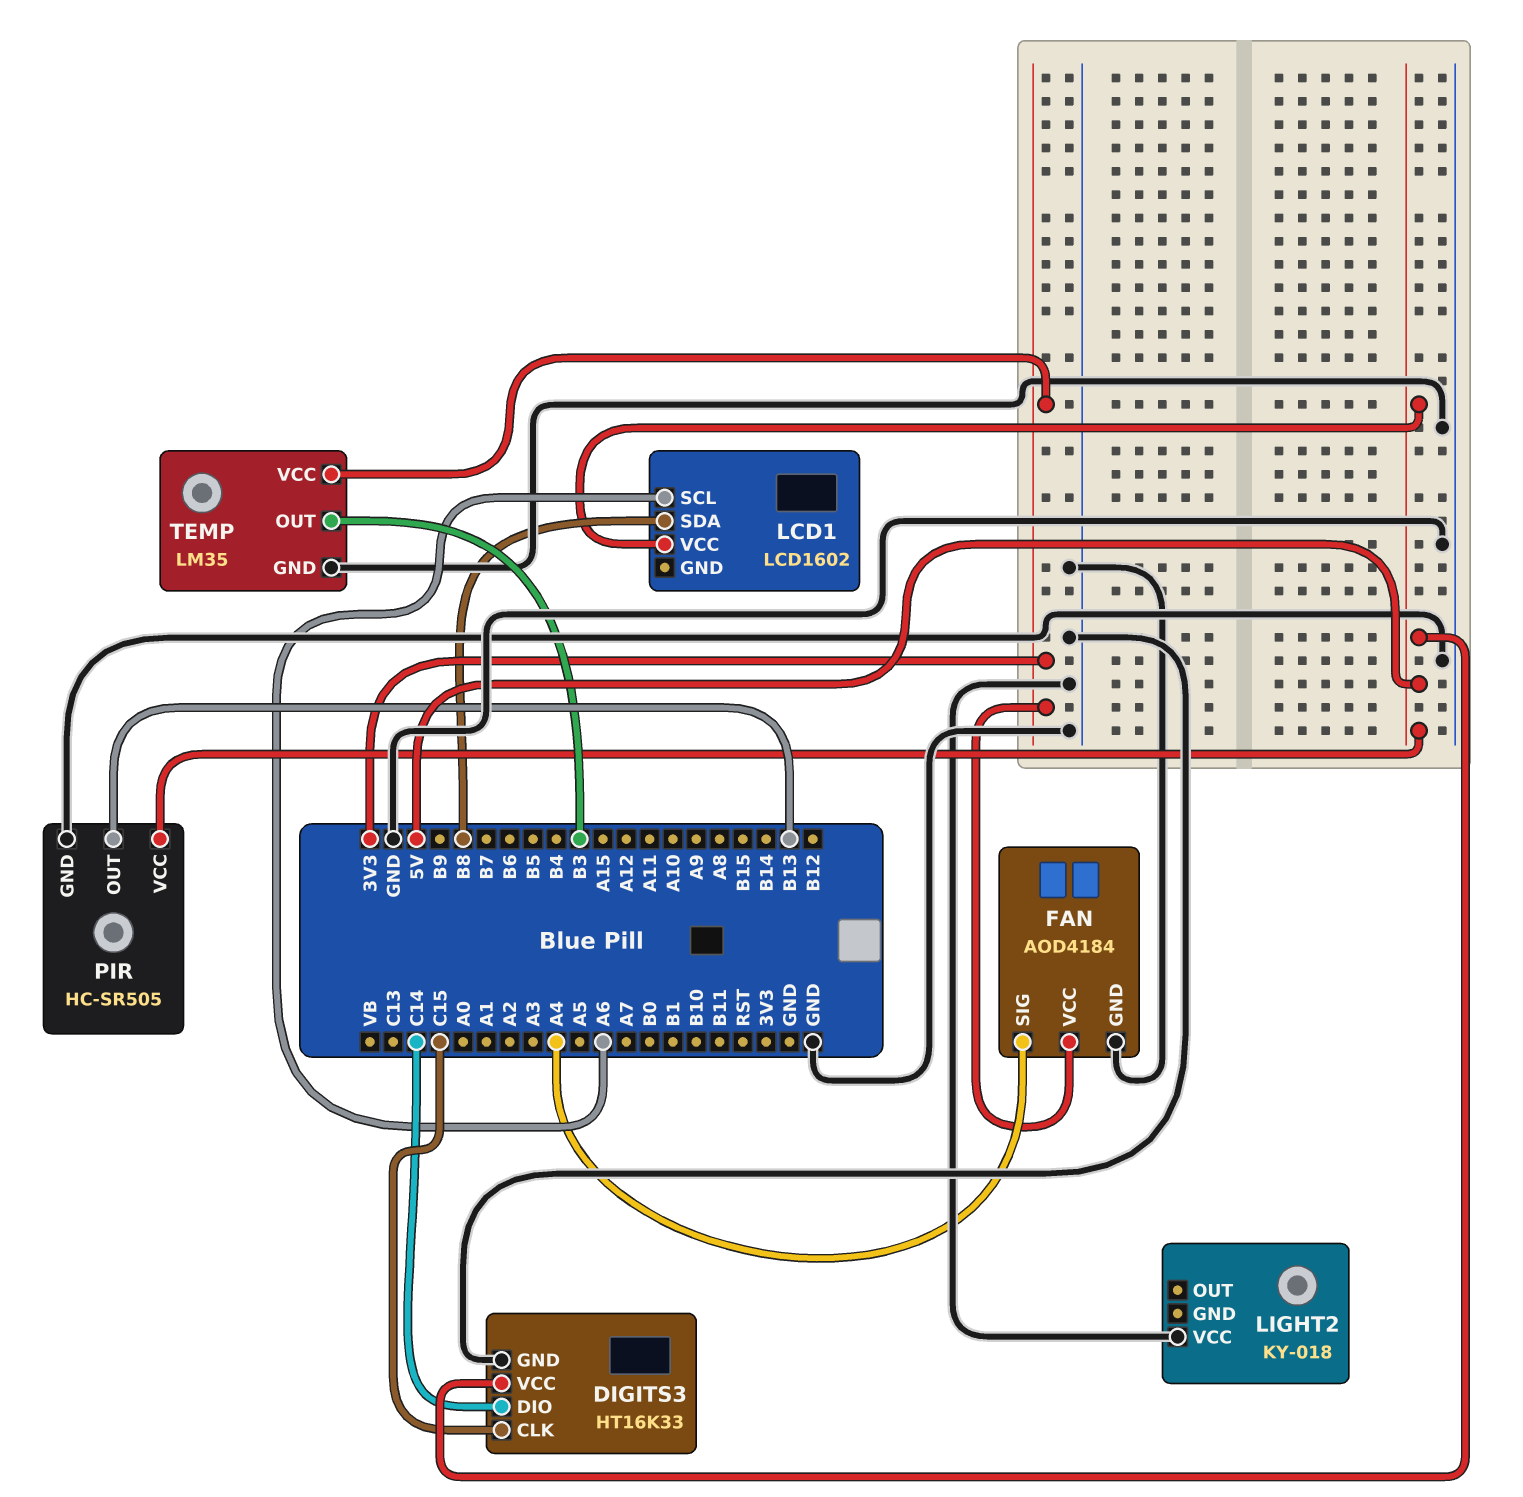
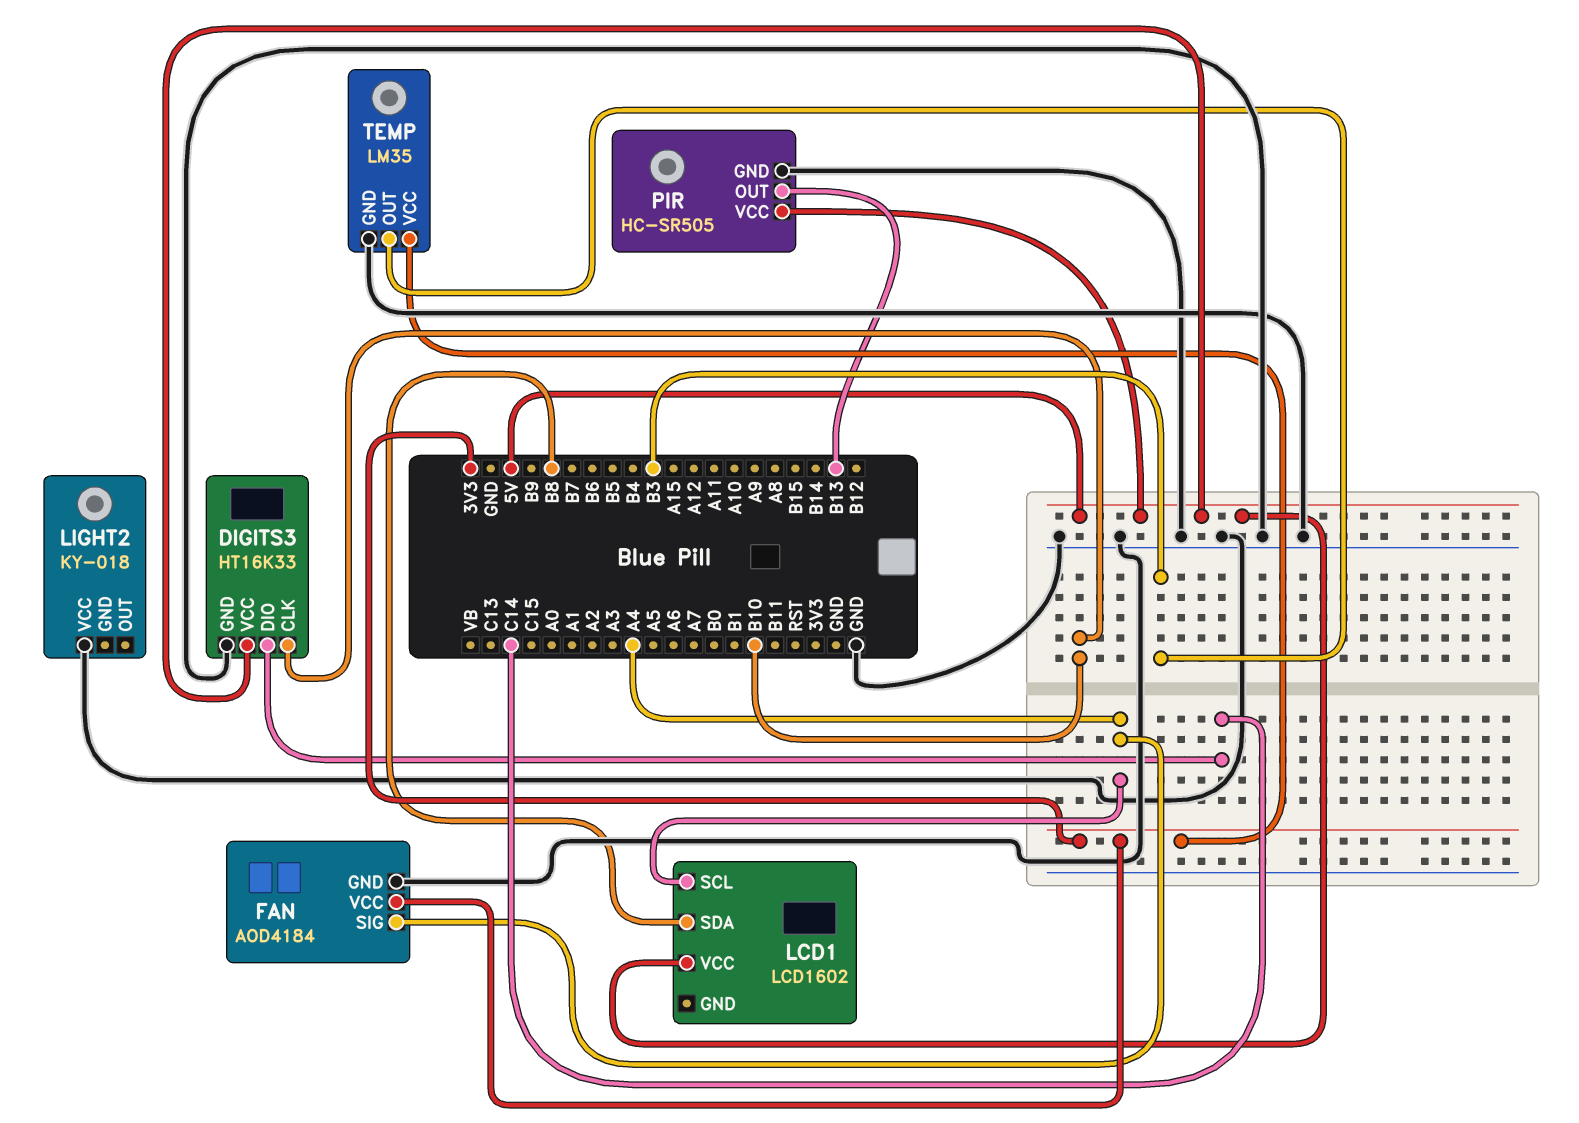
DIGITS3 pin CLK: C15 -> B10
LCD1 pin SCL: A6 -> A4

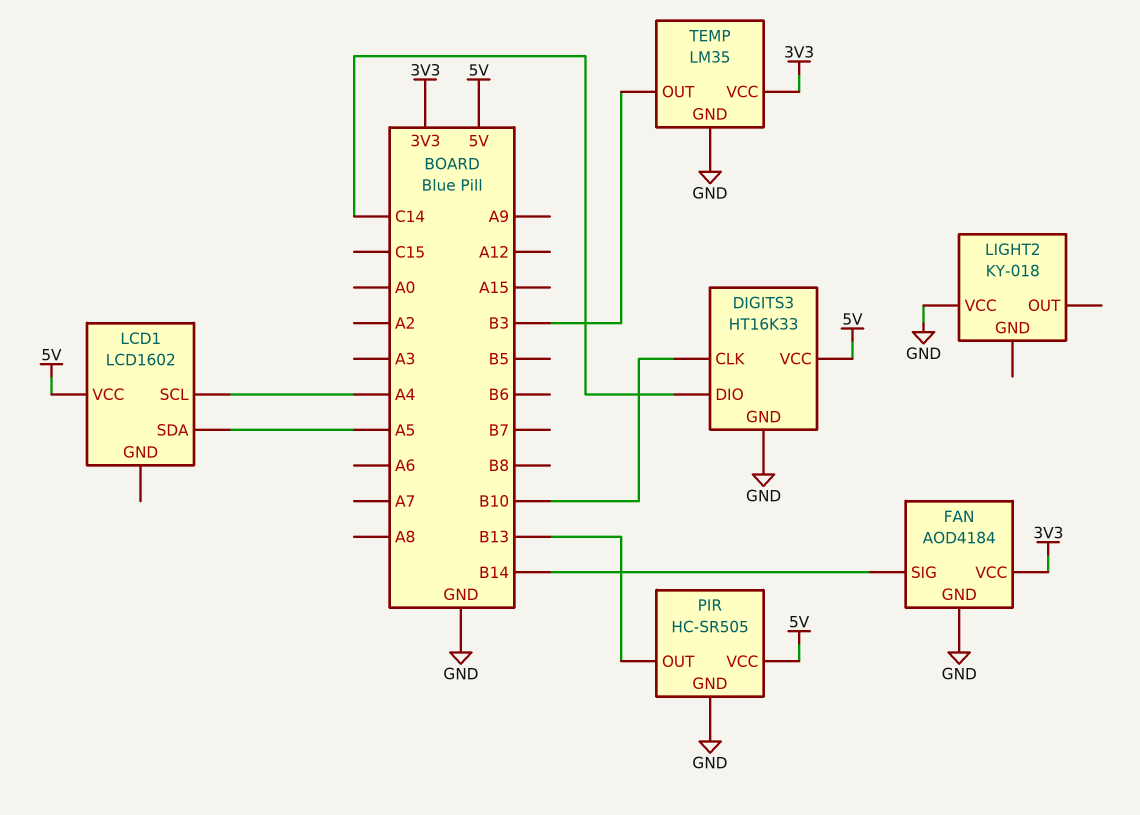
FAN pin SIG: A4 -> B14
LCD1 pin SDA: B8 -> A5

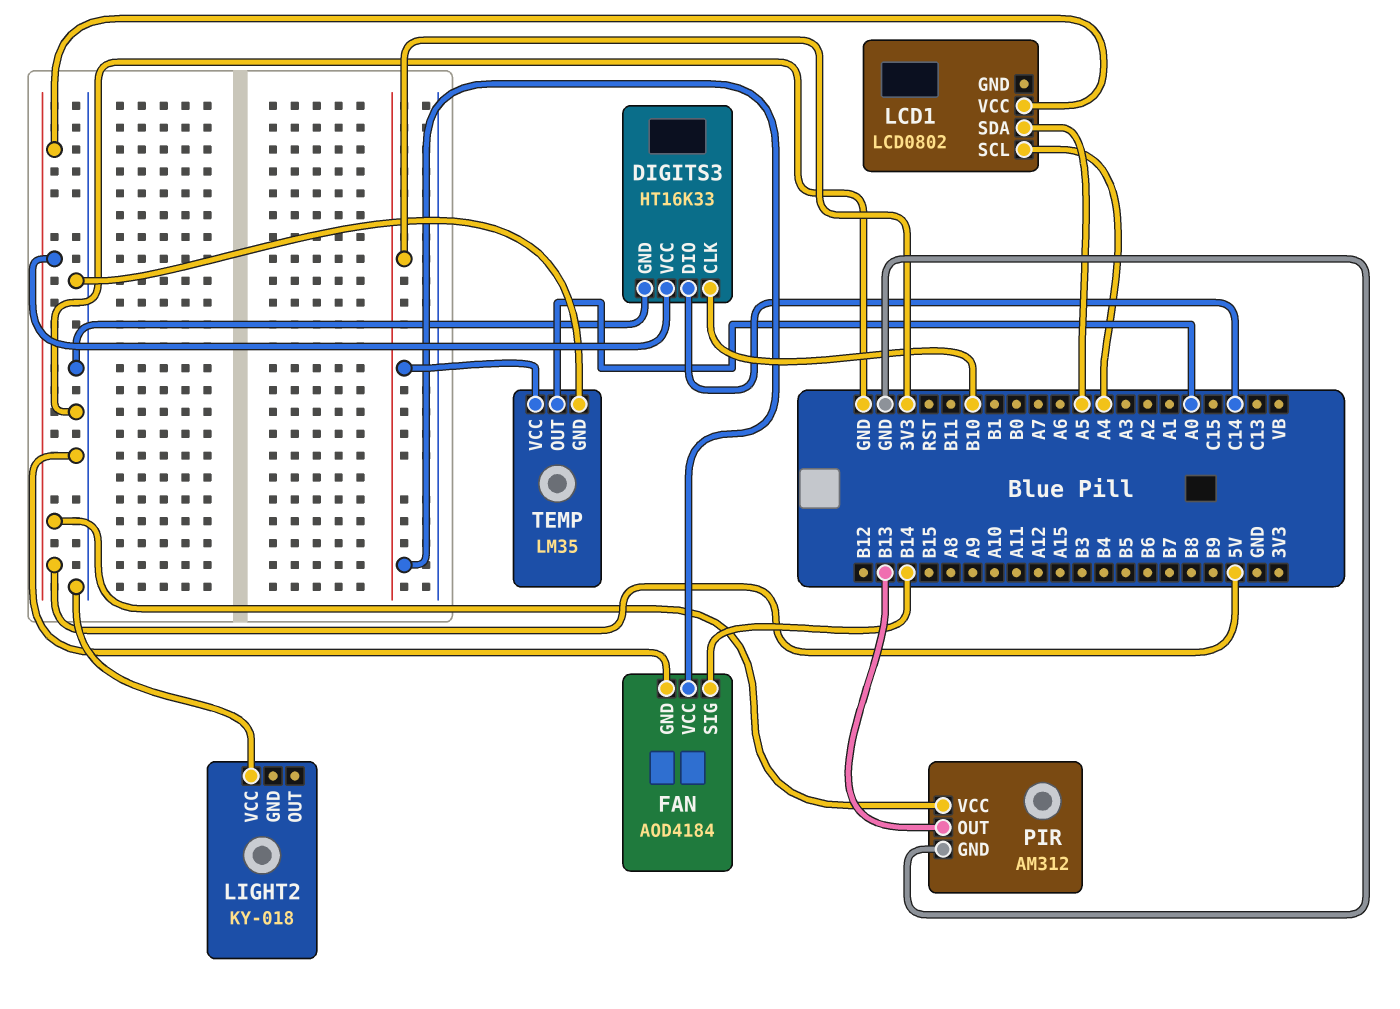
LCD1: LCD1602 -> LCD0802
PIR: HC-SR505 -> AM312
TEMP pin OUT: B3 -> A0

